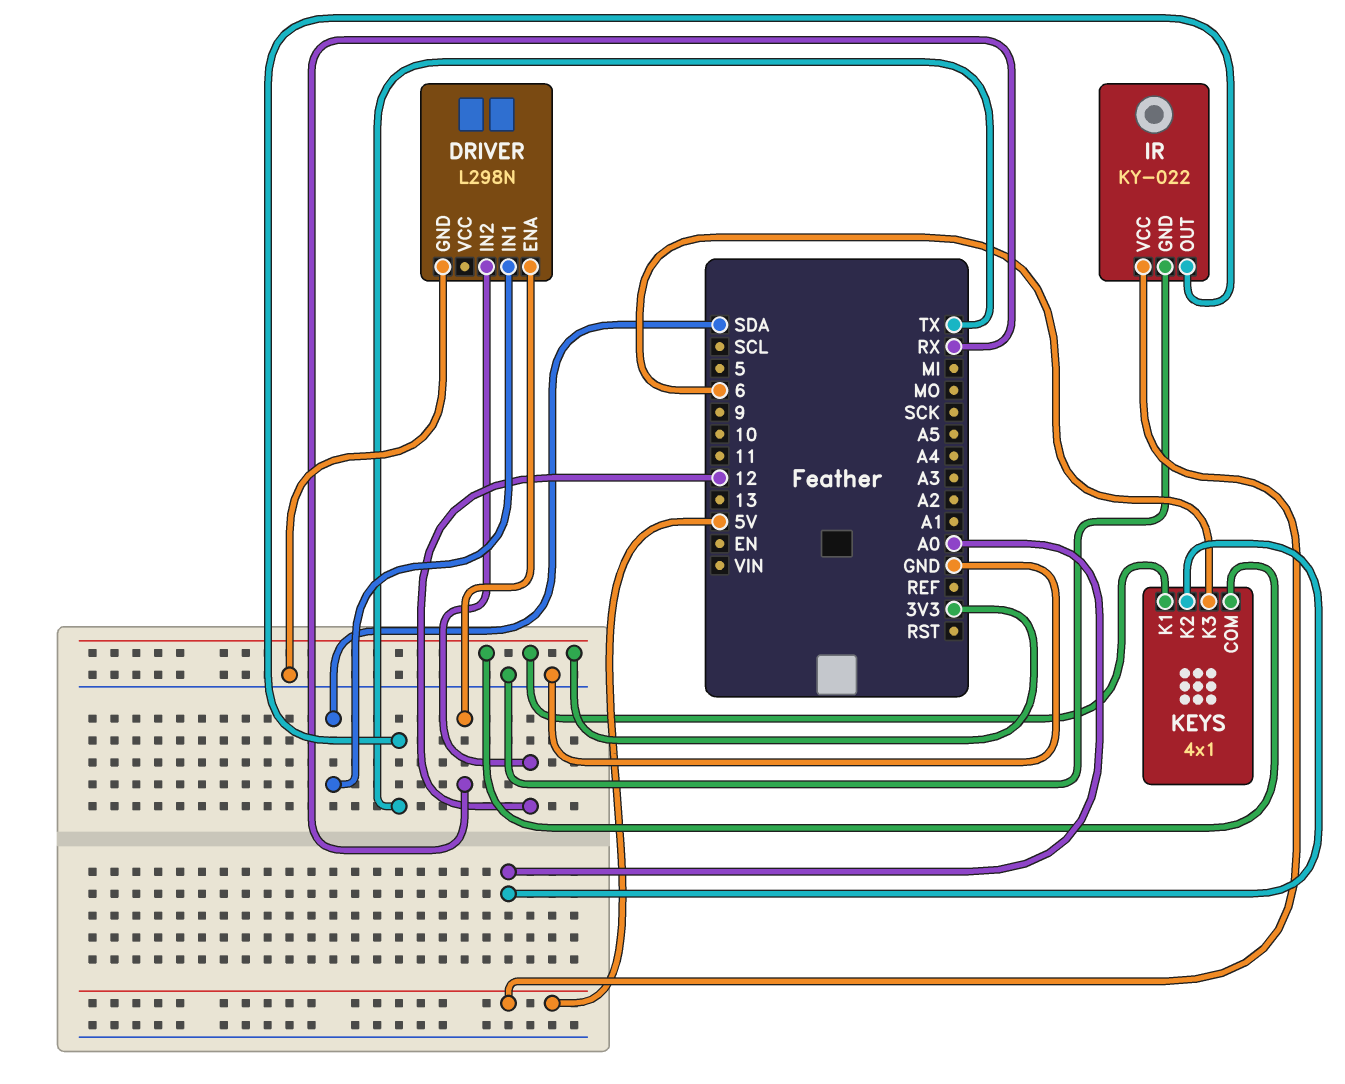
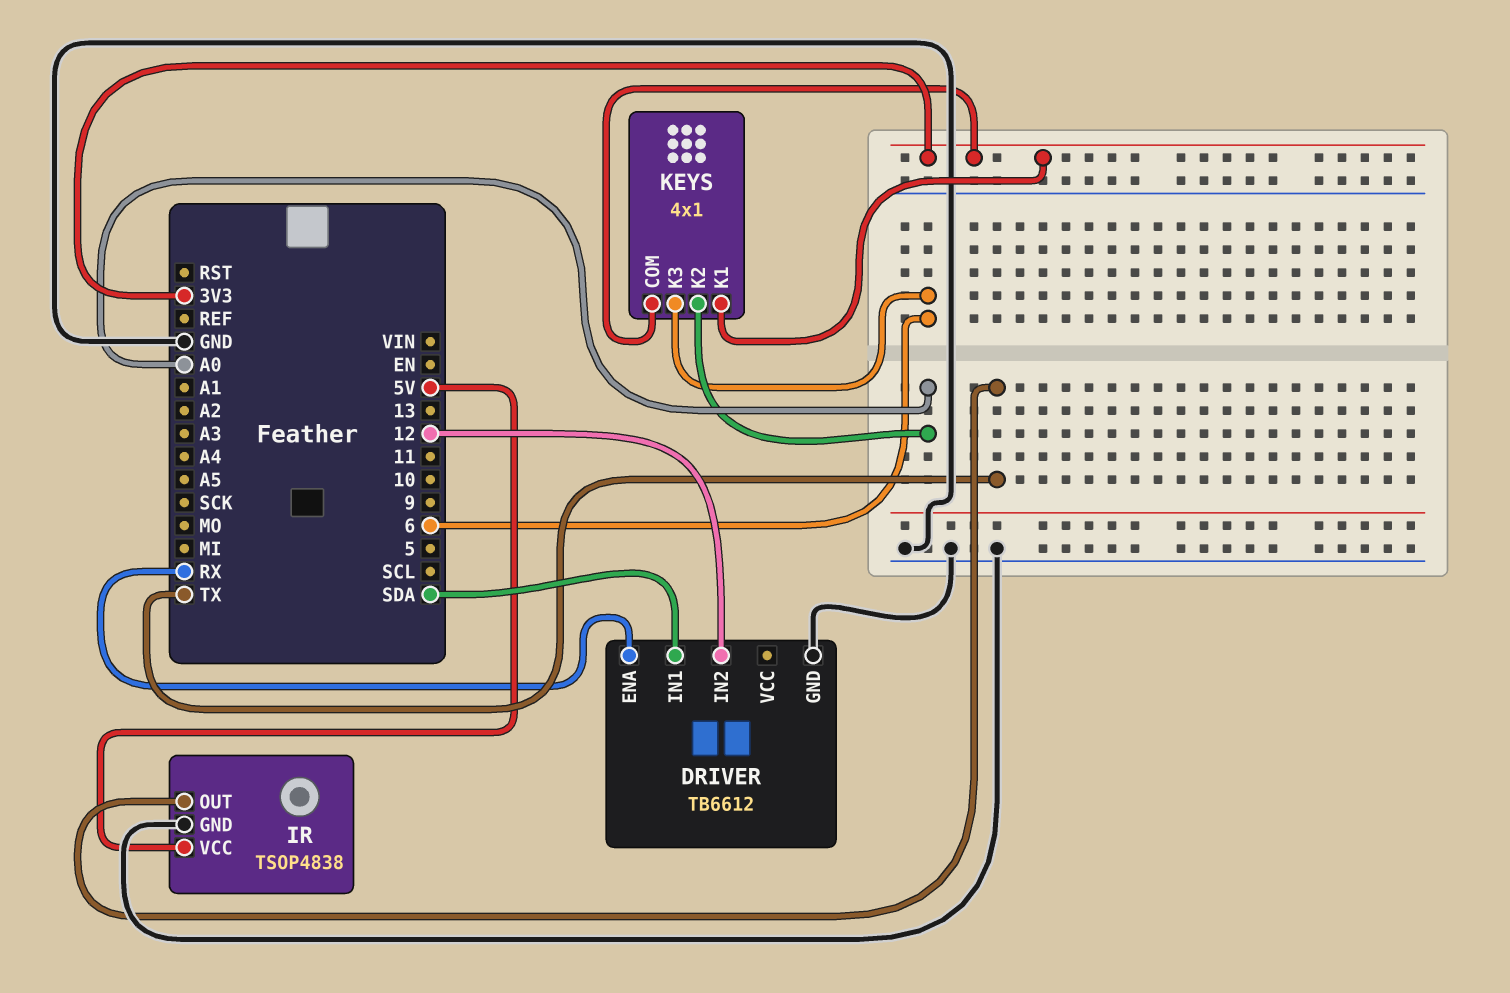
DRIVER: L298N -> TB6612
IR: KY-022 -> TSOP4838

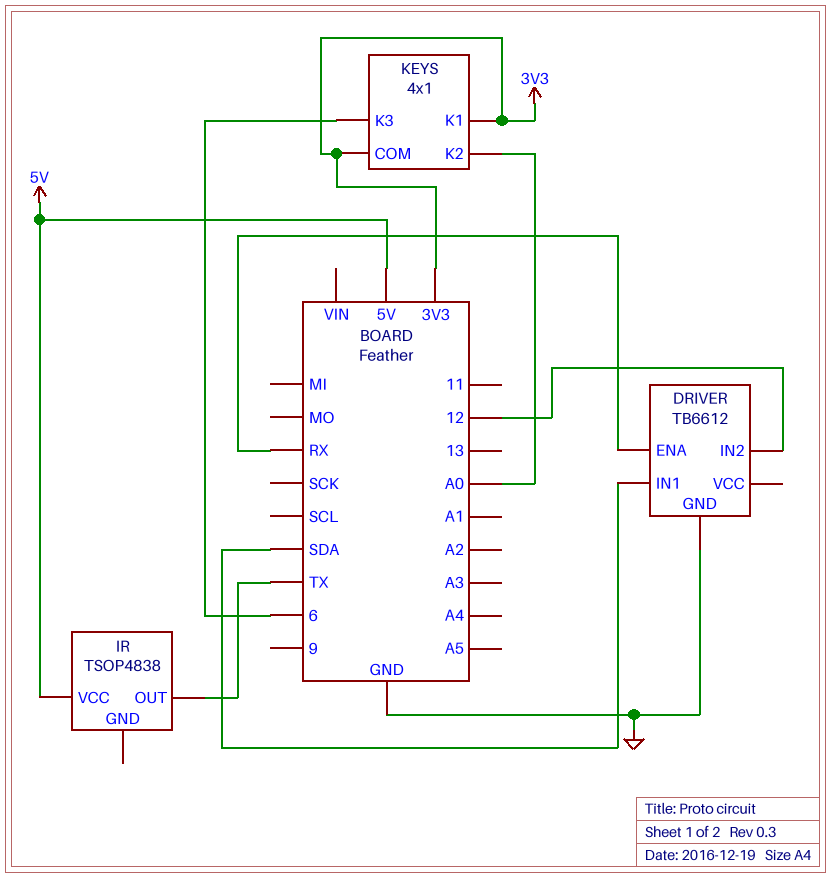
IR pin GND: GND -> none

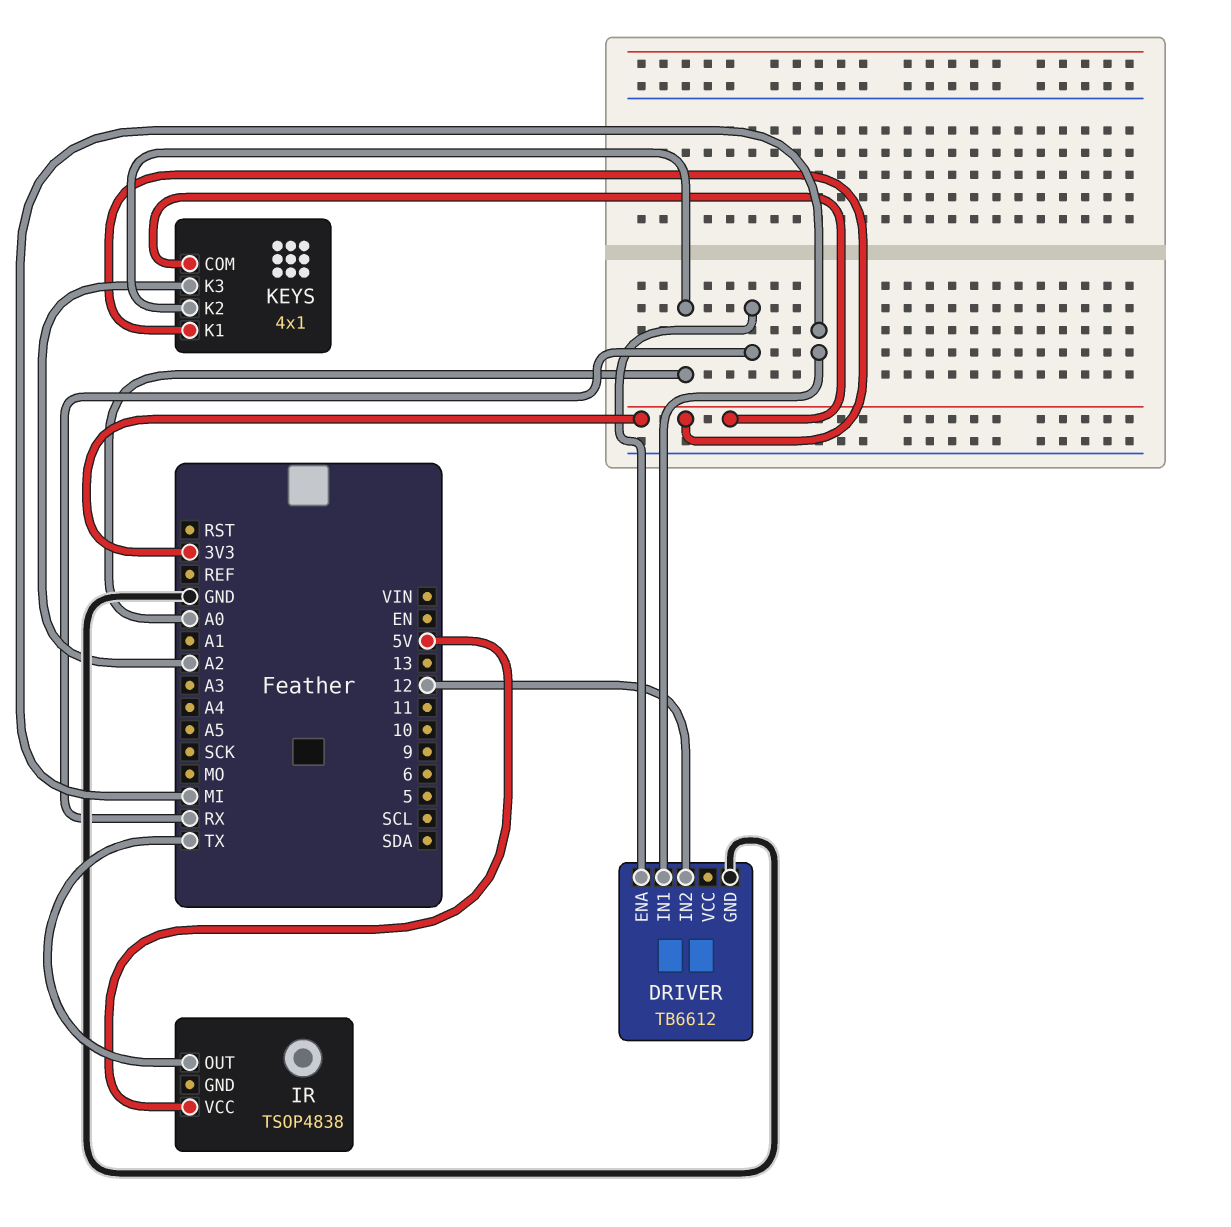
DRIVER pin IN1: SDA -> MI
KEYS pin K3: 6 -> A2

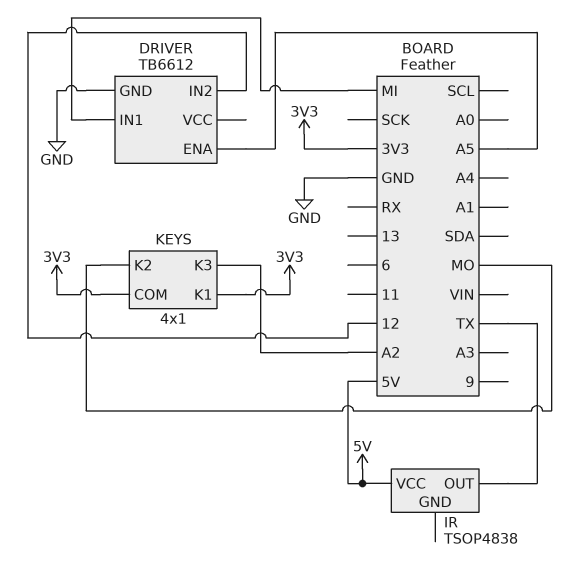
DRIVER pin ENA: RX -> A5
KEYS pin K2: A0 -> MO

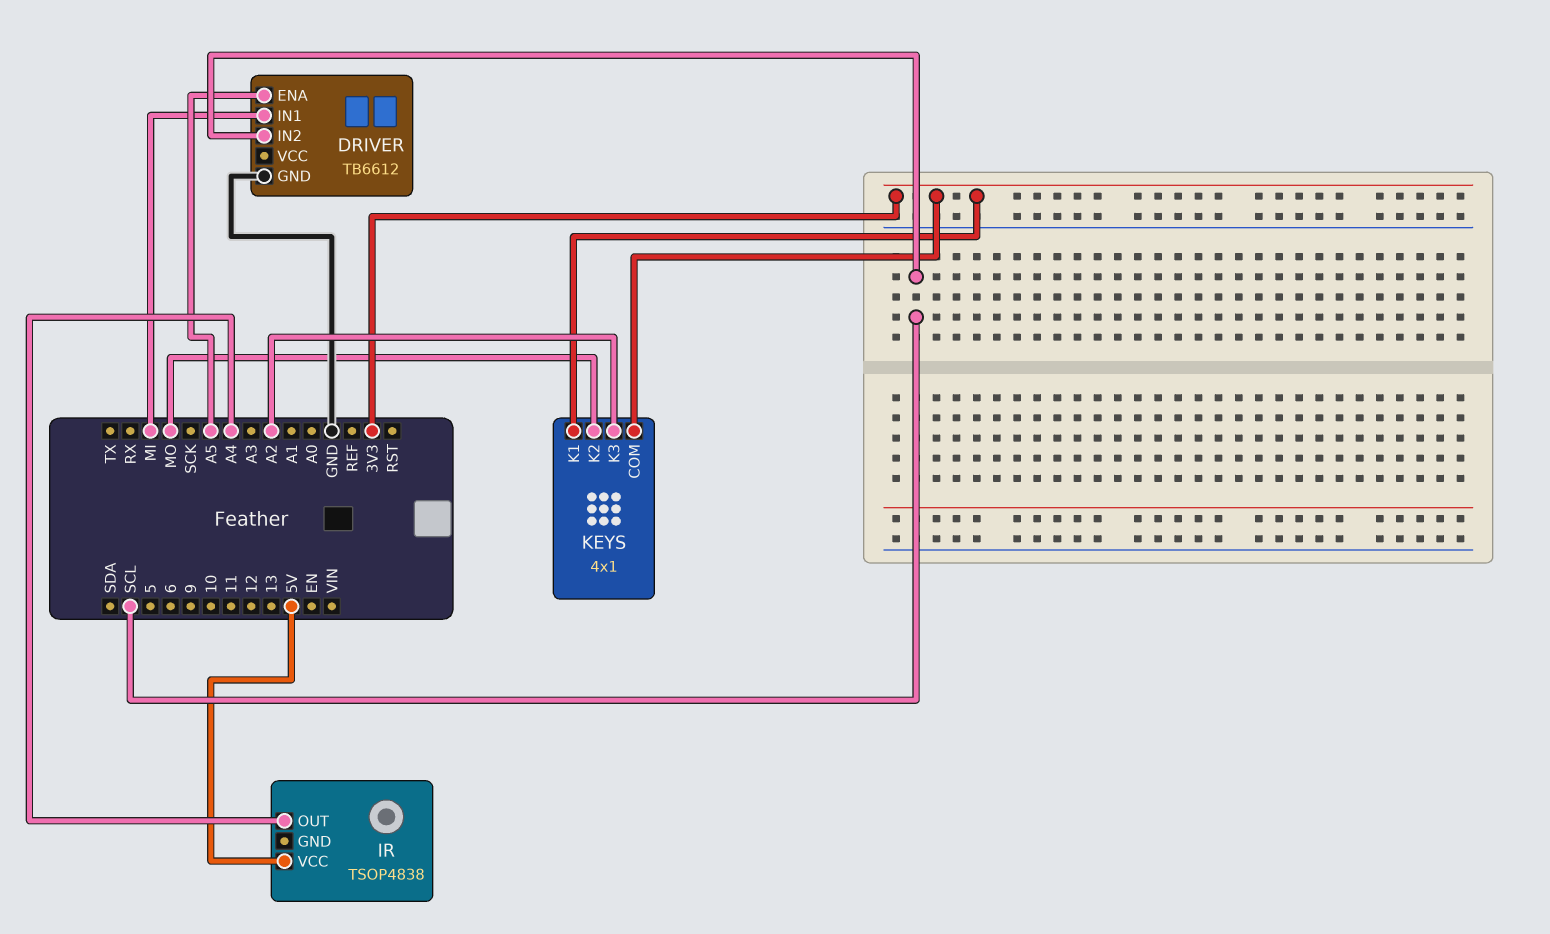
DRIVER pin IN2: 12 -> SCL
IR pin OUT: TX -> A4

